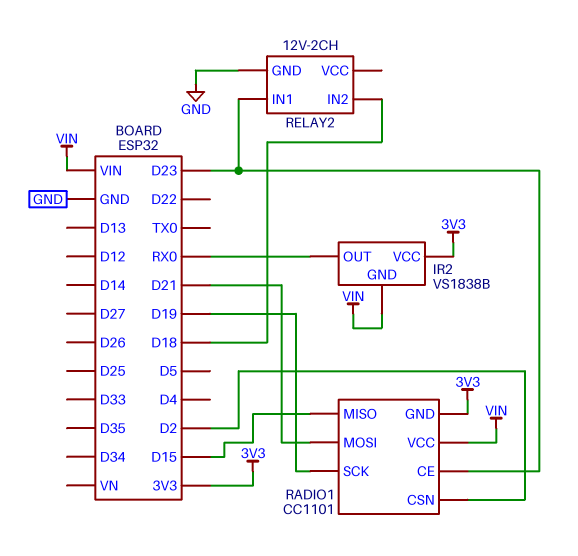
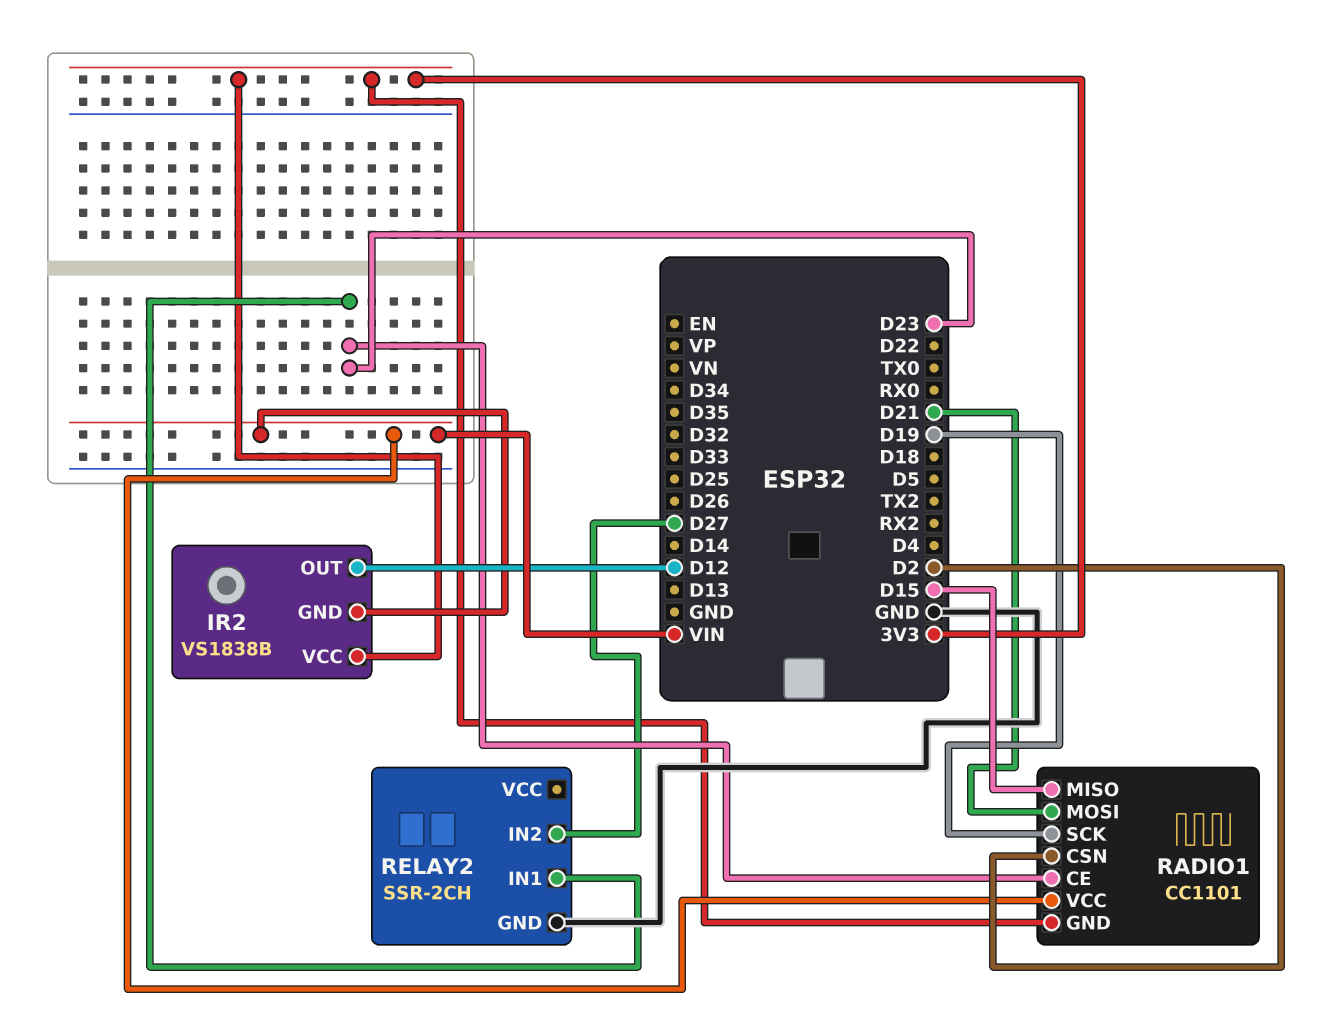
IR2 pin OUT: RX0 -> D12
RELAY2: 12V-2CH -> SSR-2CH
RELAY2 pin IN2: D18 -> D27

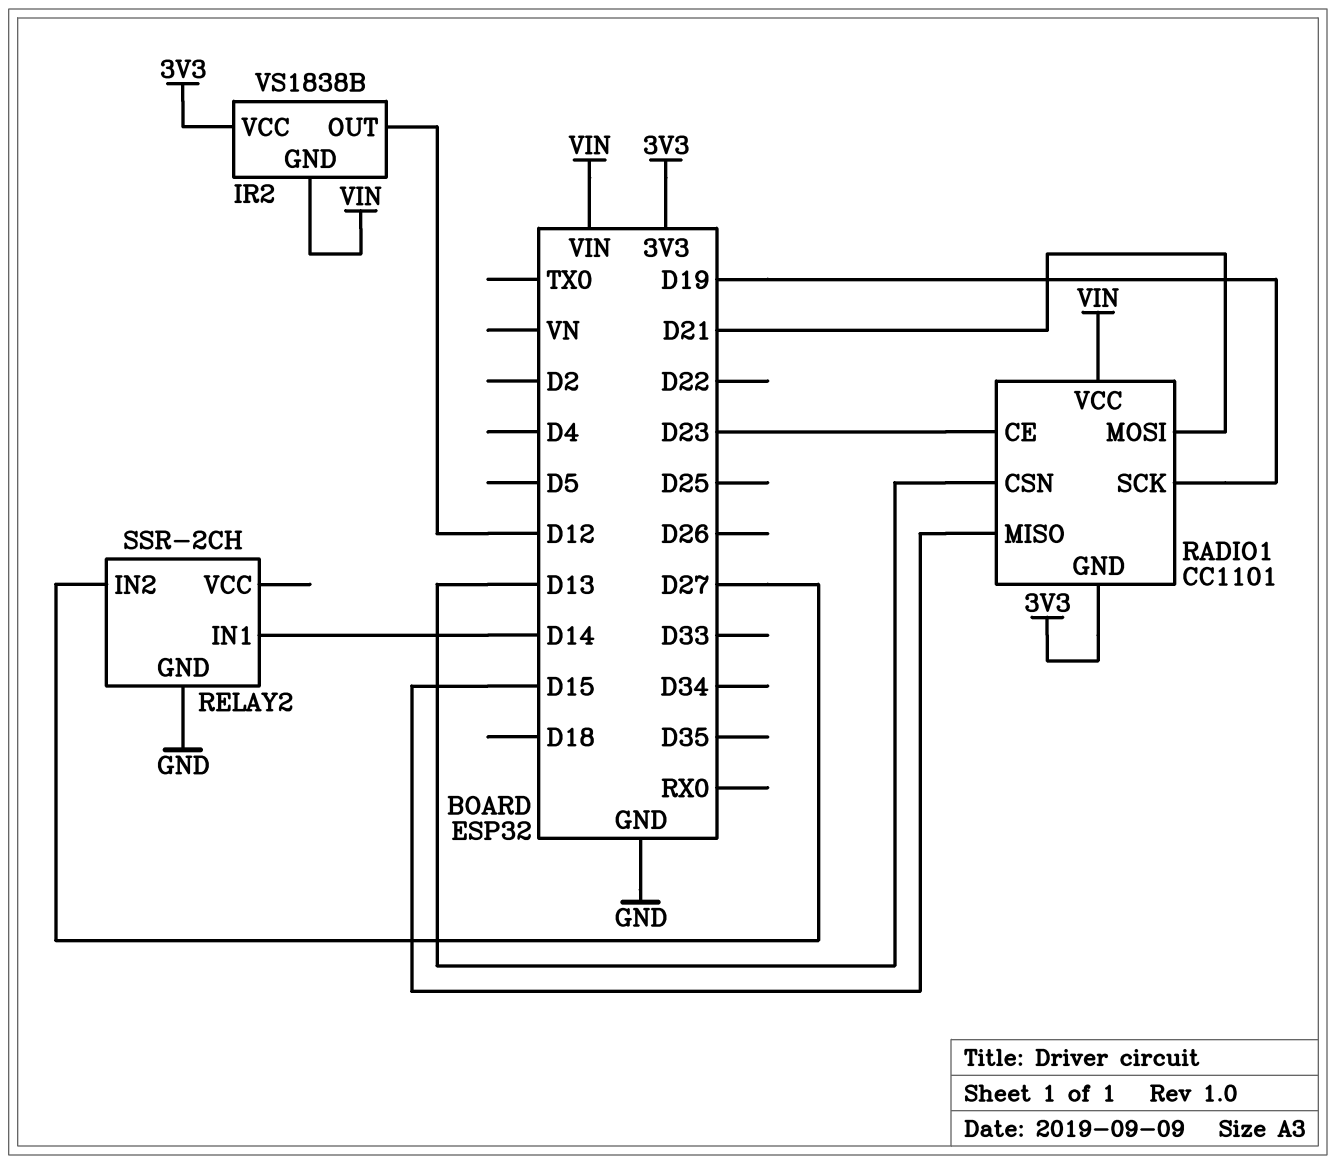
RADIO1 pin CSN: D2 -> D13
RELAY2 pin IN1: D23 -> D14

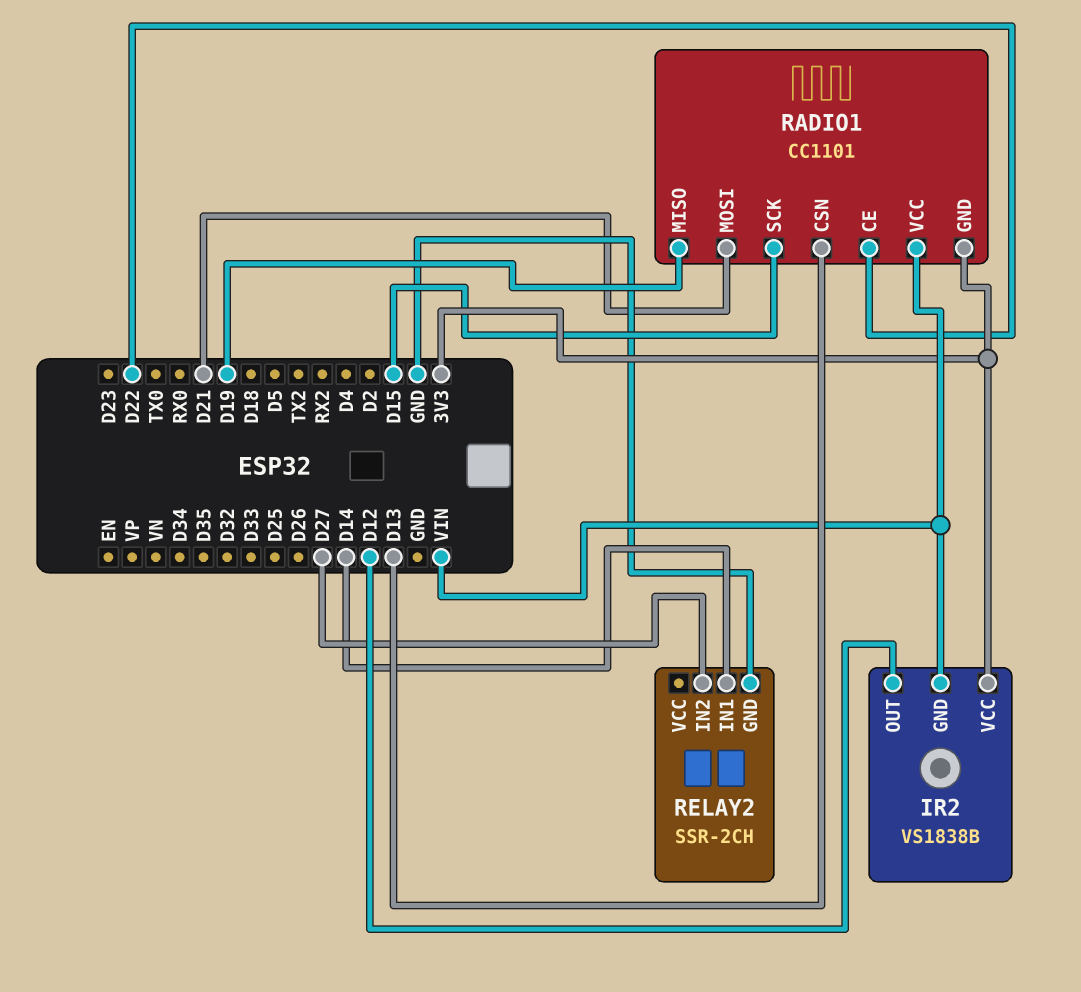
RADIO1 pin CE: D23 -> D22
RADIO1 pin MISO: D15 -> D19
RADIO1 pin SCK: D19 -> D15

